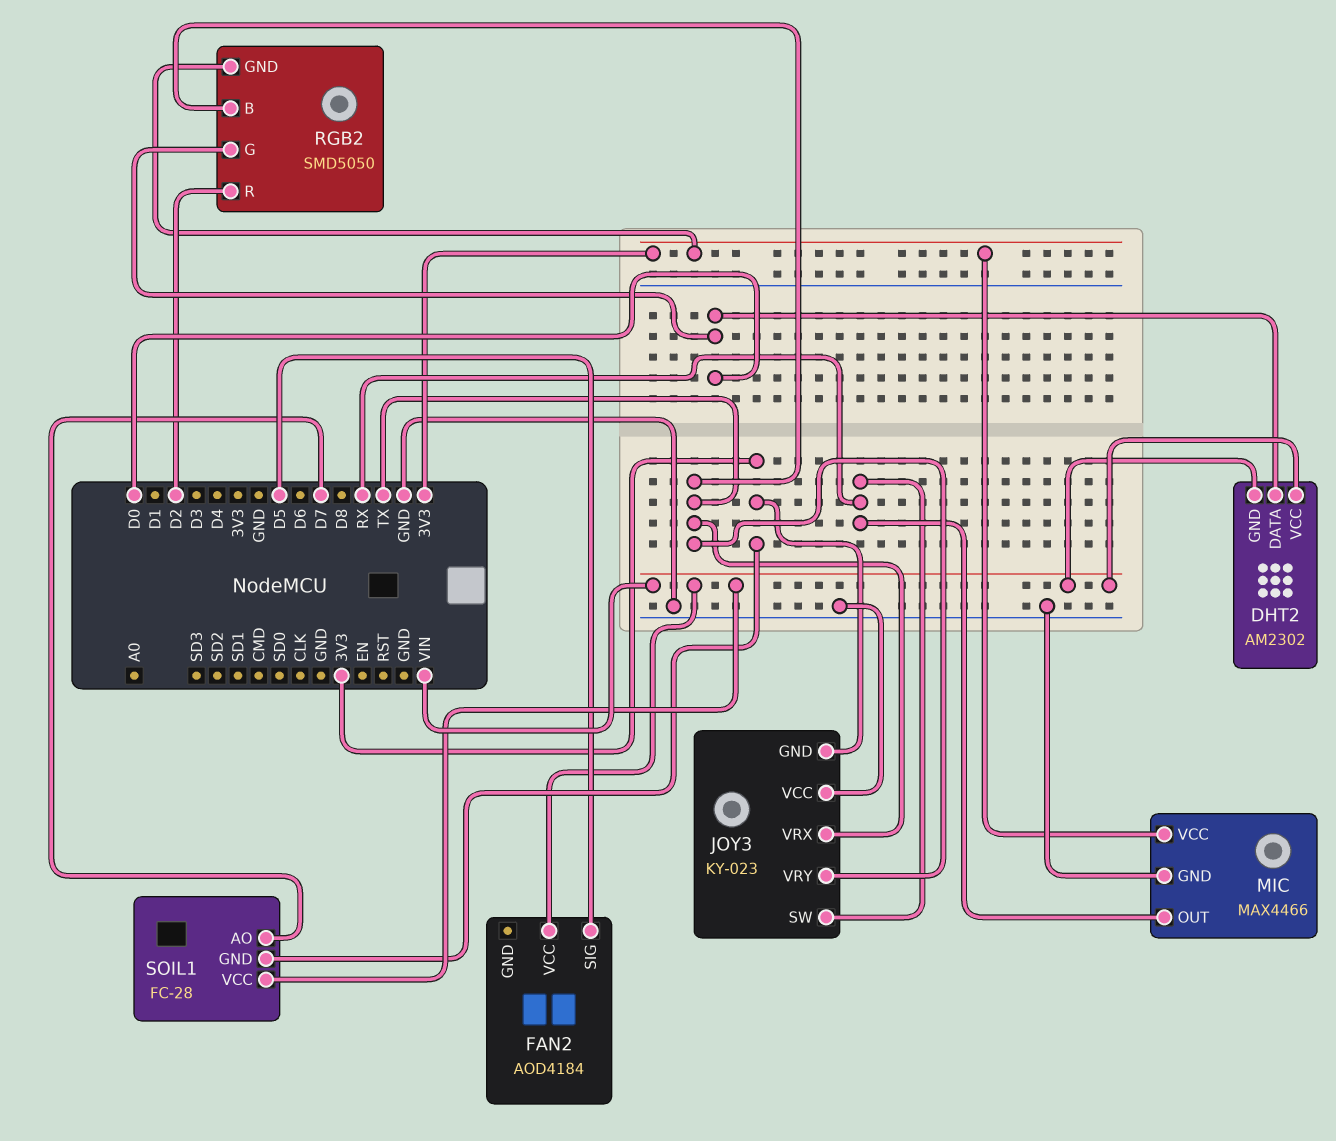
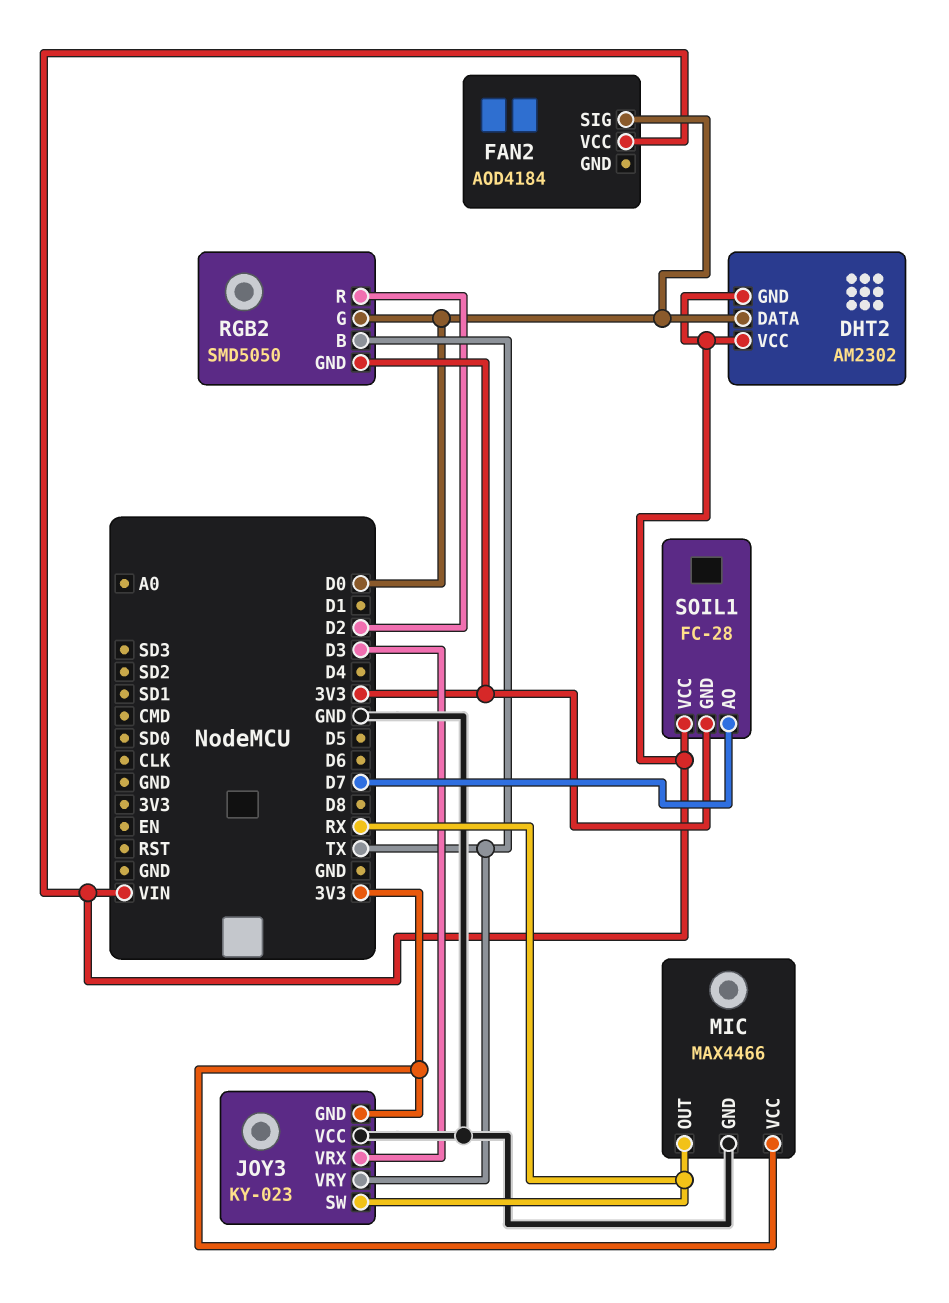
FAN2 pin SIG: D5 -> D0
JOY3 pin VRX: TX -> D3

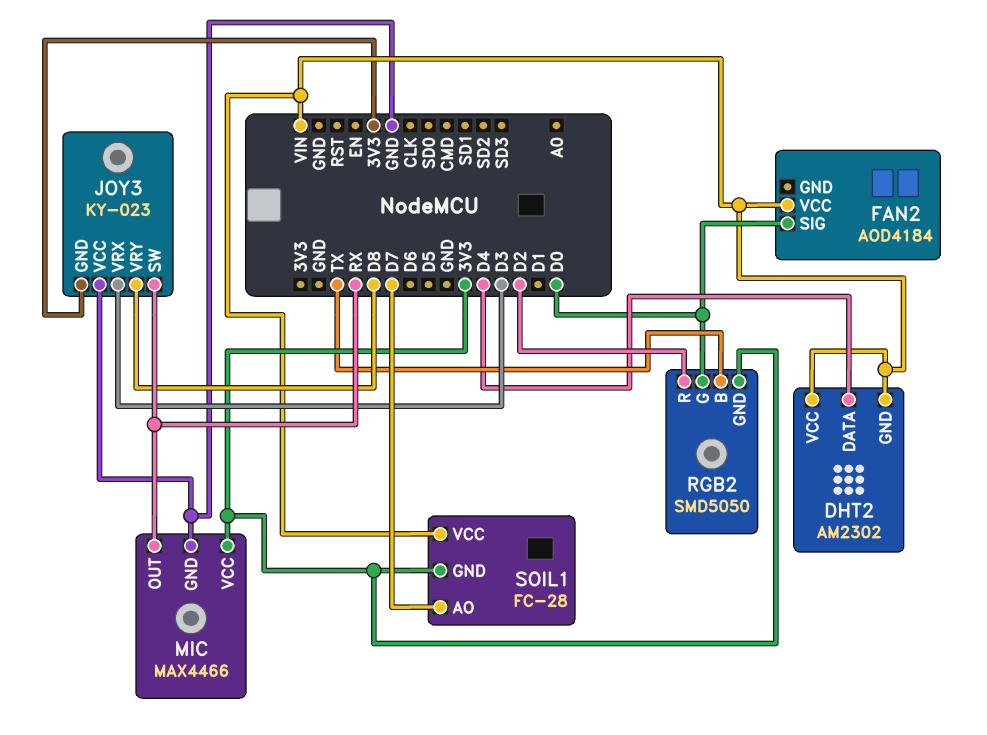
DHT2 pin DATA: D0 -> D4
JOY3 pin VRY: TX -> D8

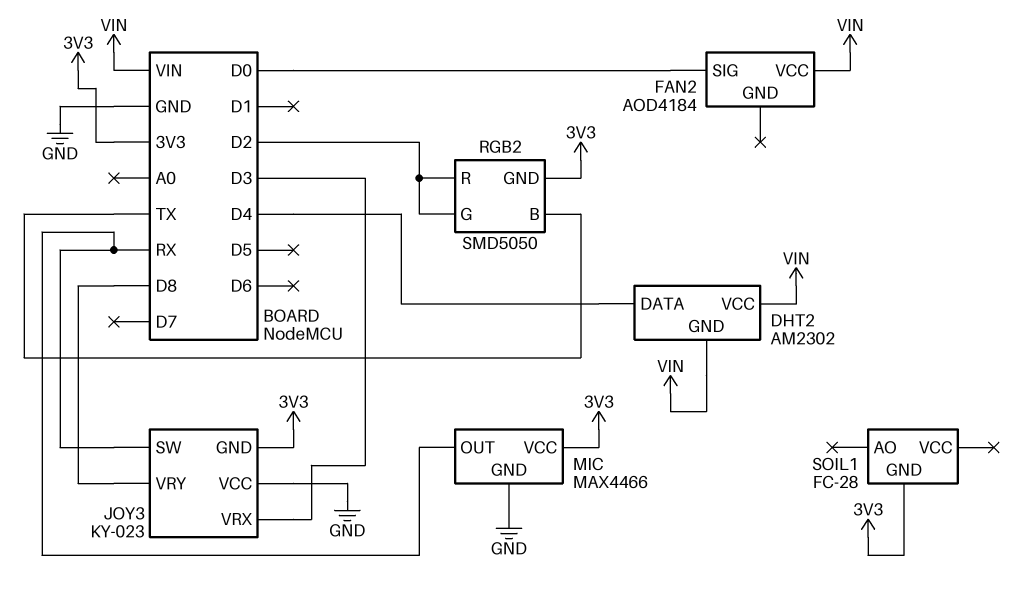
RGB2 pin G: D0 -> D2
SOIL1 pin AO: D7 -> none
SOIL1 pin VCC: VIN -> none

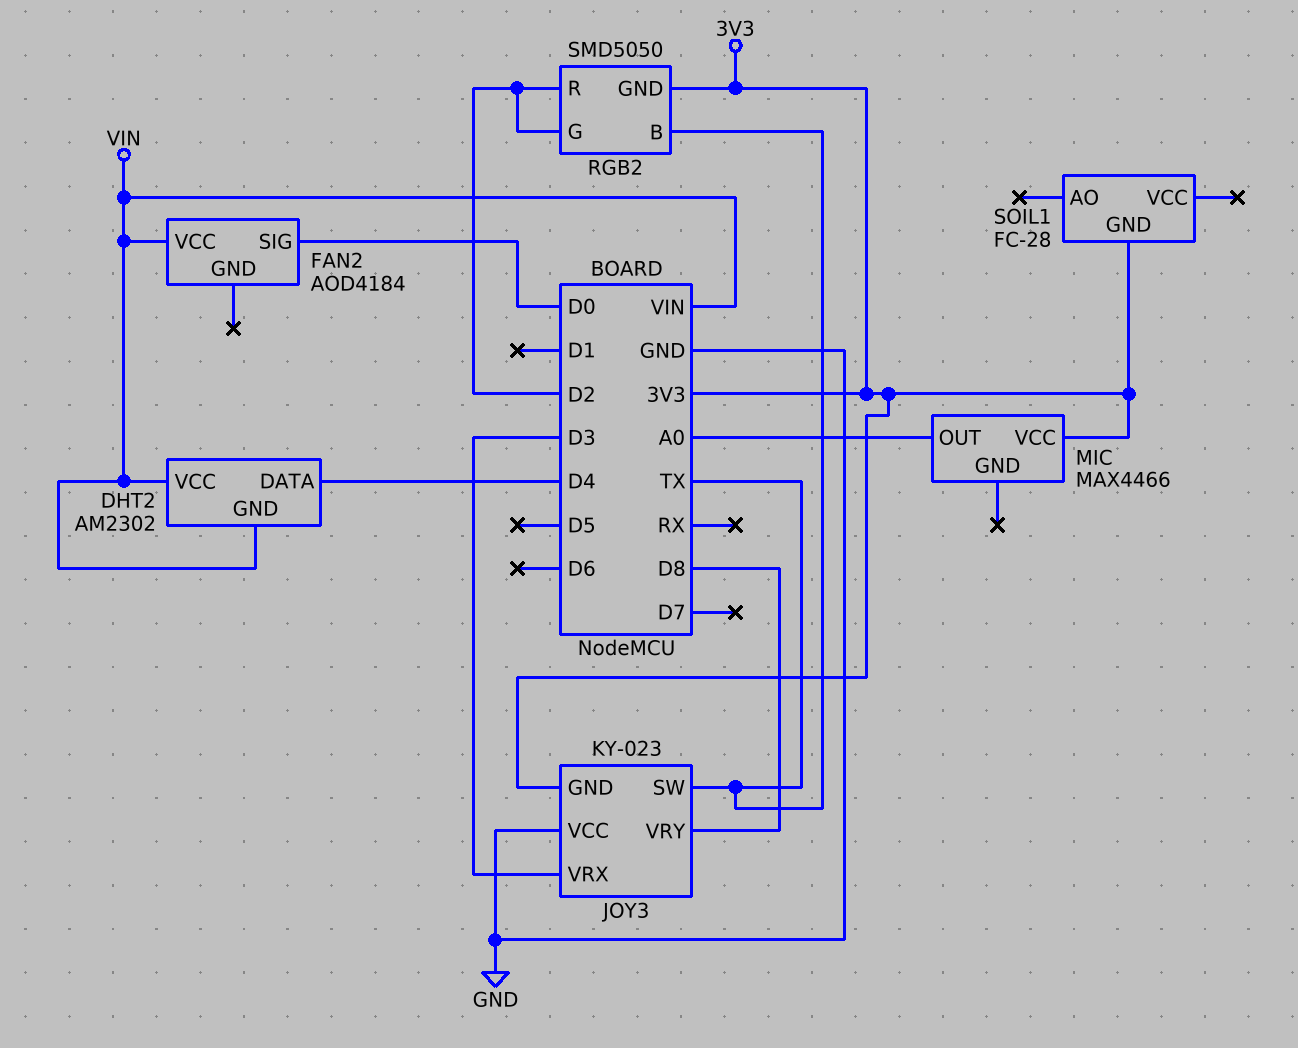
JOY3 pin SW: RX -> TX
MIC pin GND: GND -> none
MIC pin OUT: RX -> A0

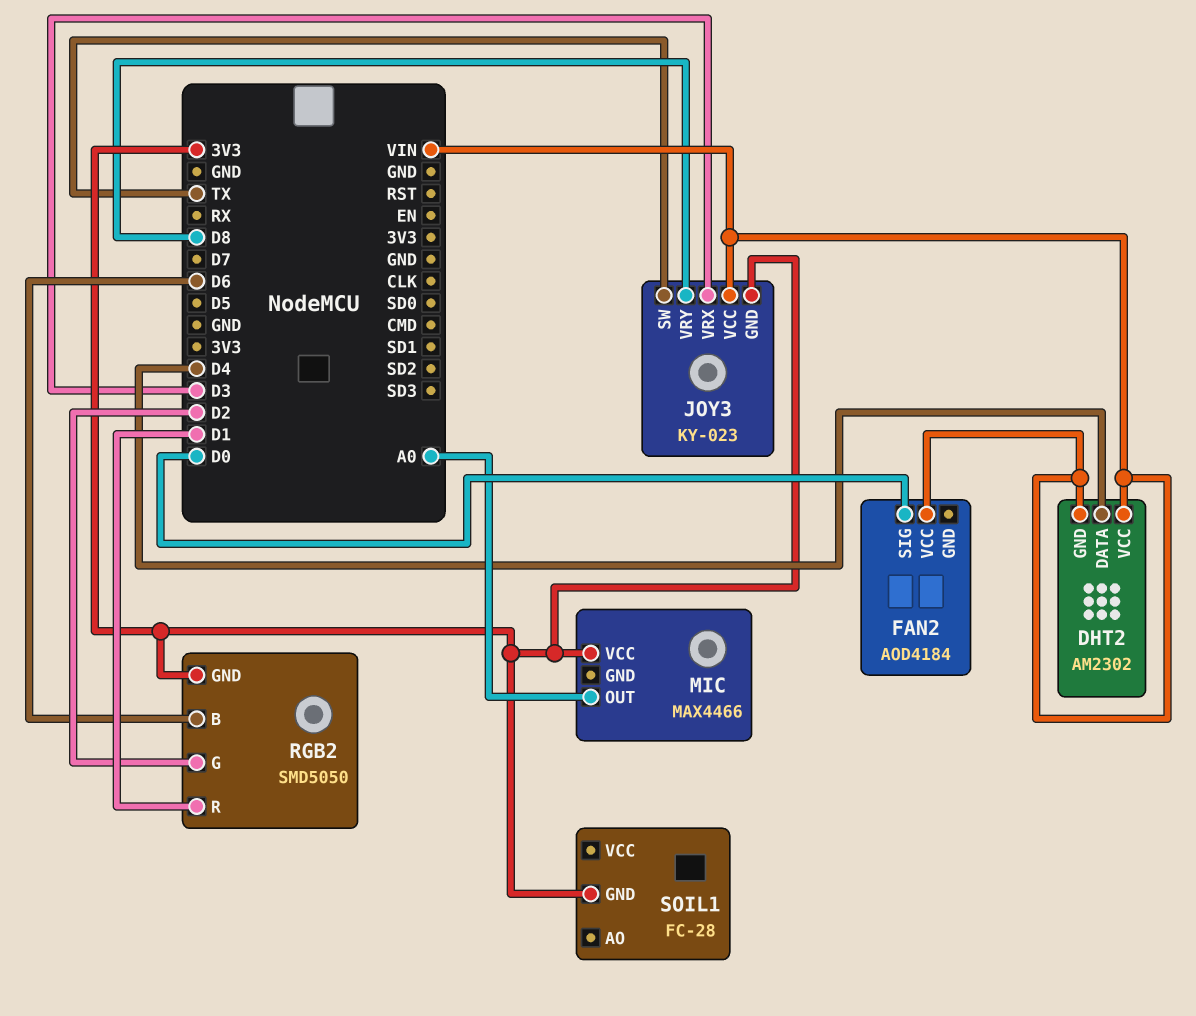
JOY3 pin VCC: GND -> VIN
RGB2 pin B: TX -> D6
RGB2 pin R: D2 -> D1

